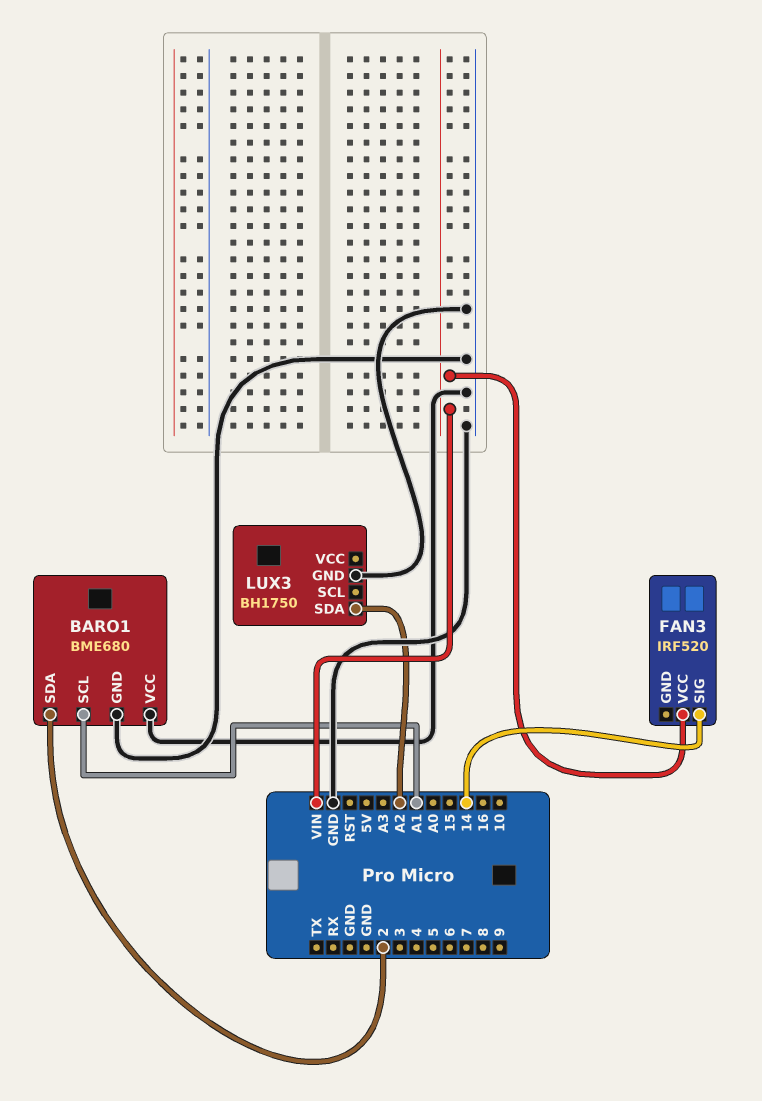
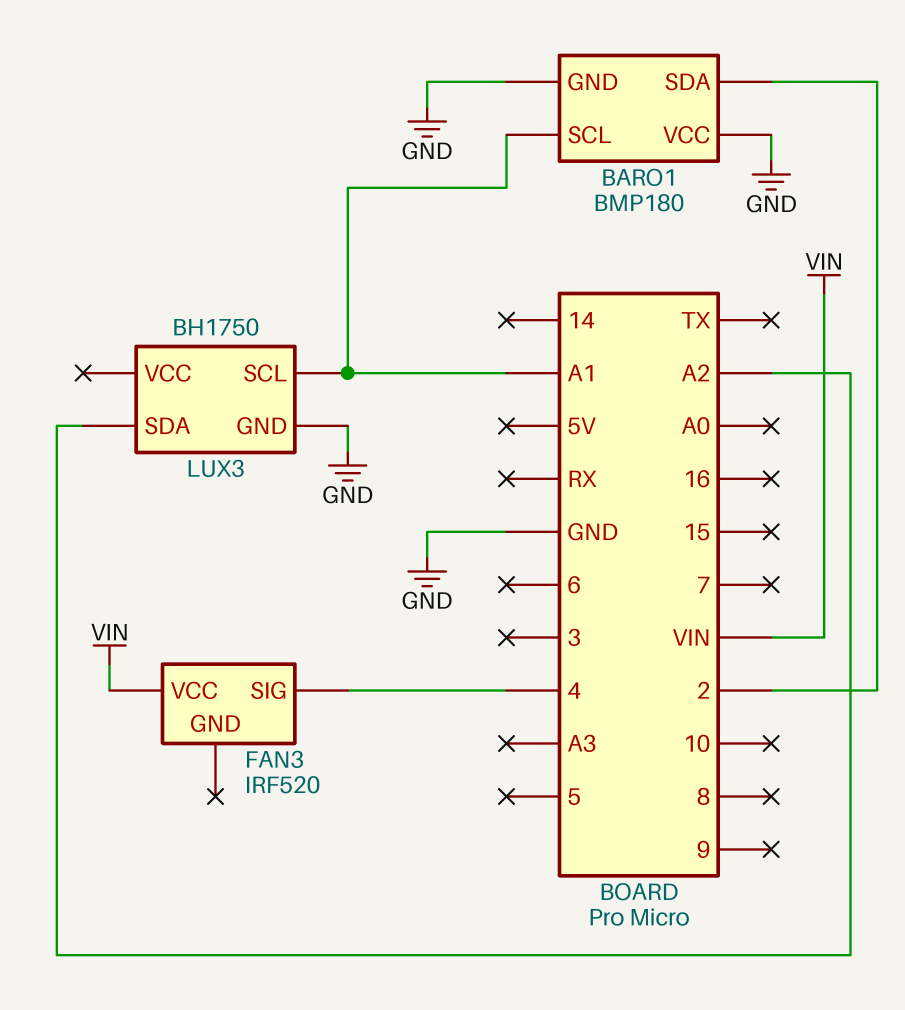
BARO1: BME680 -> BMP180
FAN3 pin SIG: 14 -> 4
LUX3 pin SCL: none -> A1

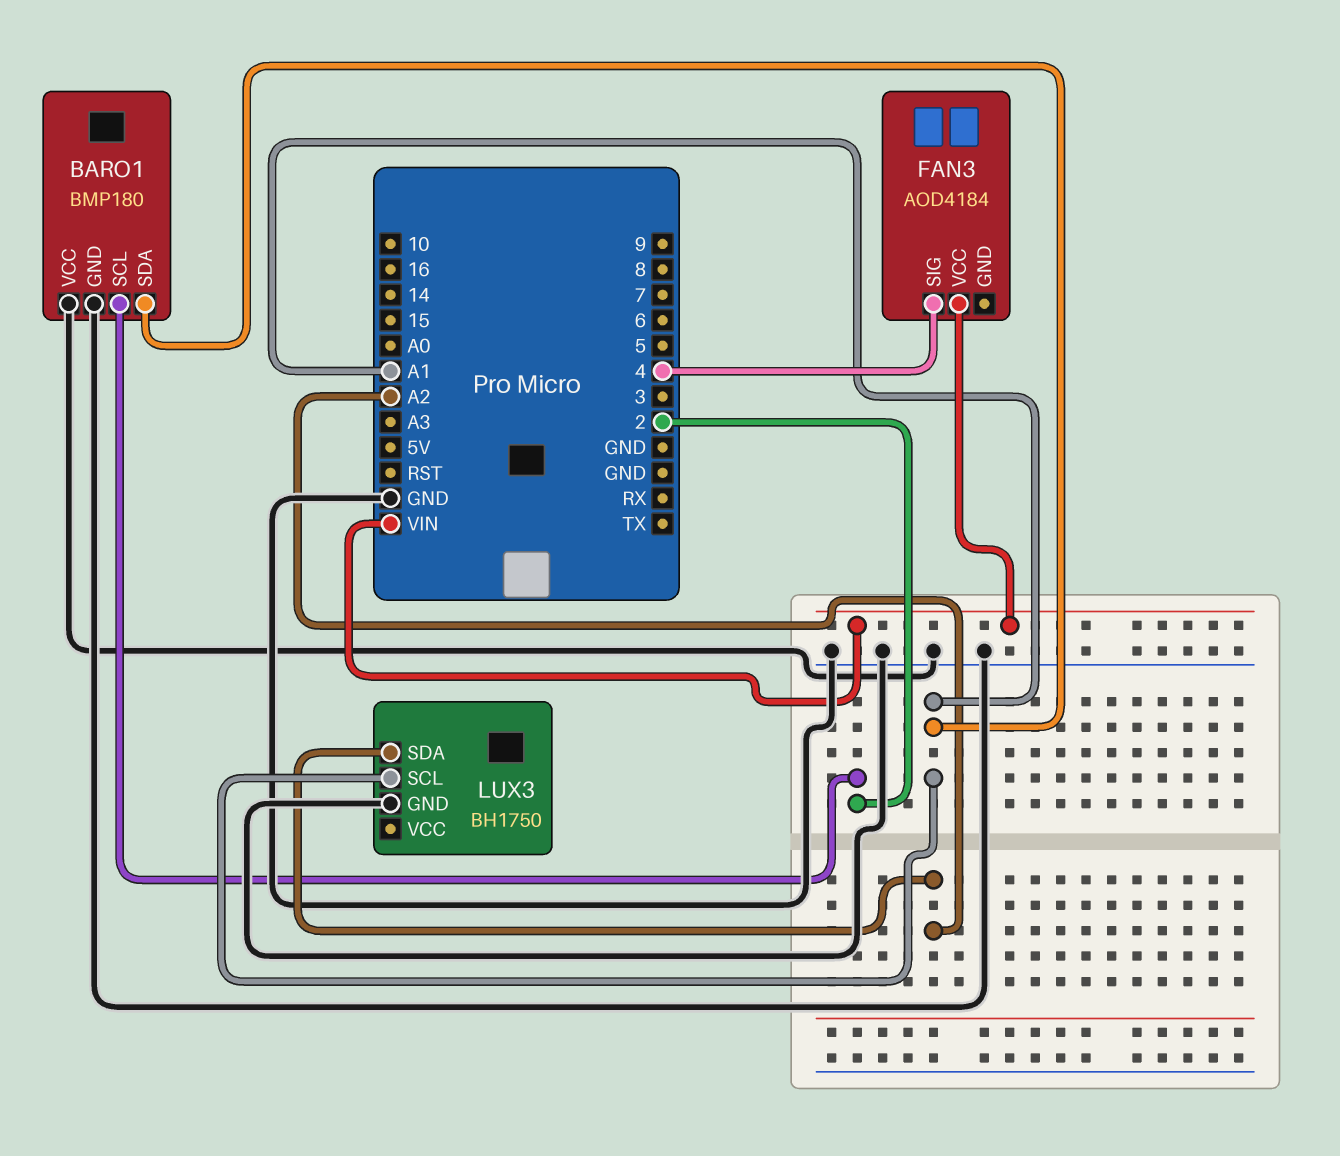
BARO1 pin SCL: A1 -> 2
BARO1 pin SDA: 2 -> A1
FAN3: IRF520 -> AOD4184

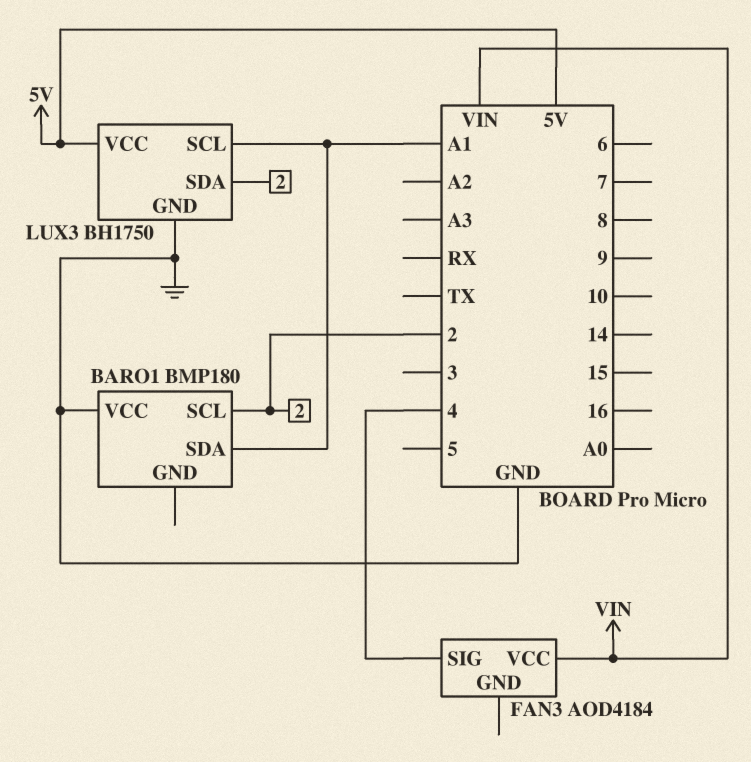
BARO1 pin GND: GND -> none
LUX3 pin SDA: A2 -> 2
LUX3 pin VCC: none -> 5V

